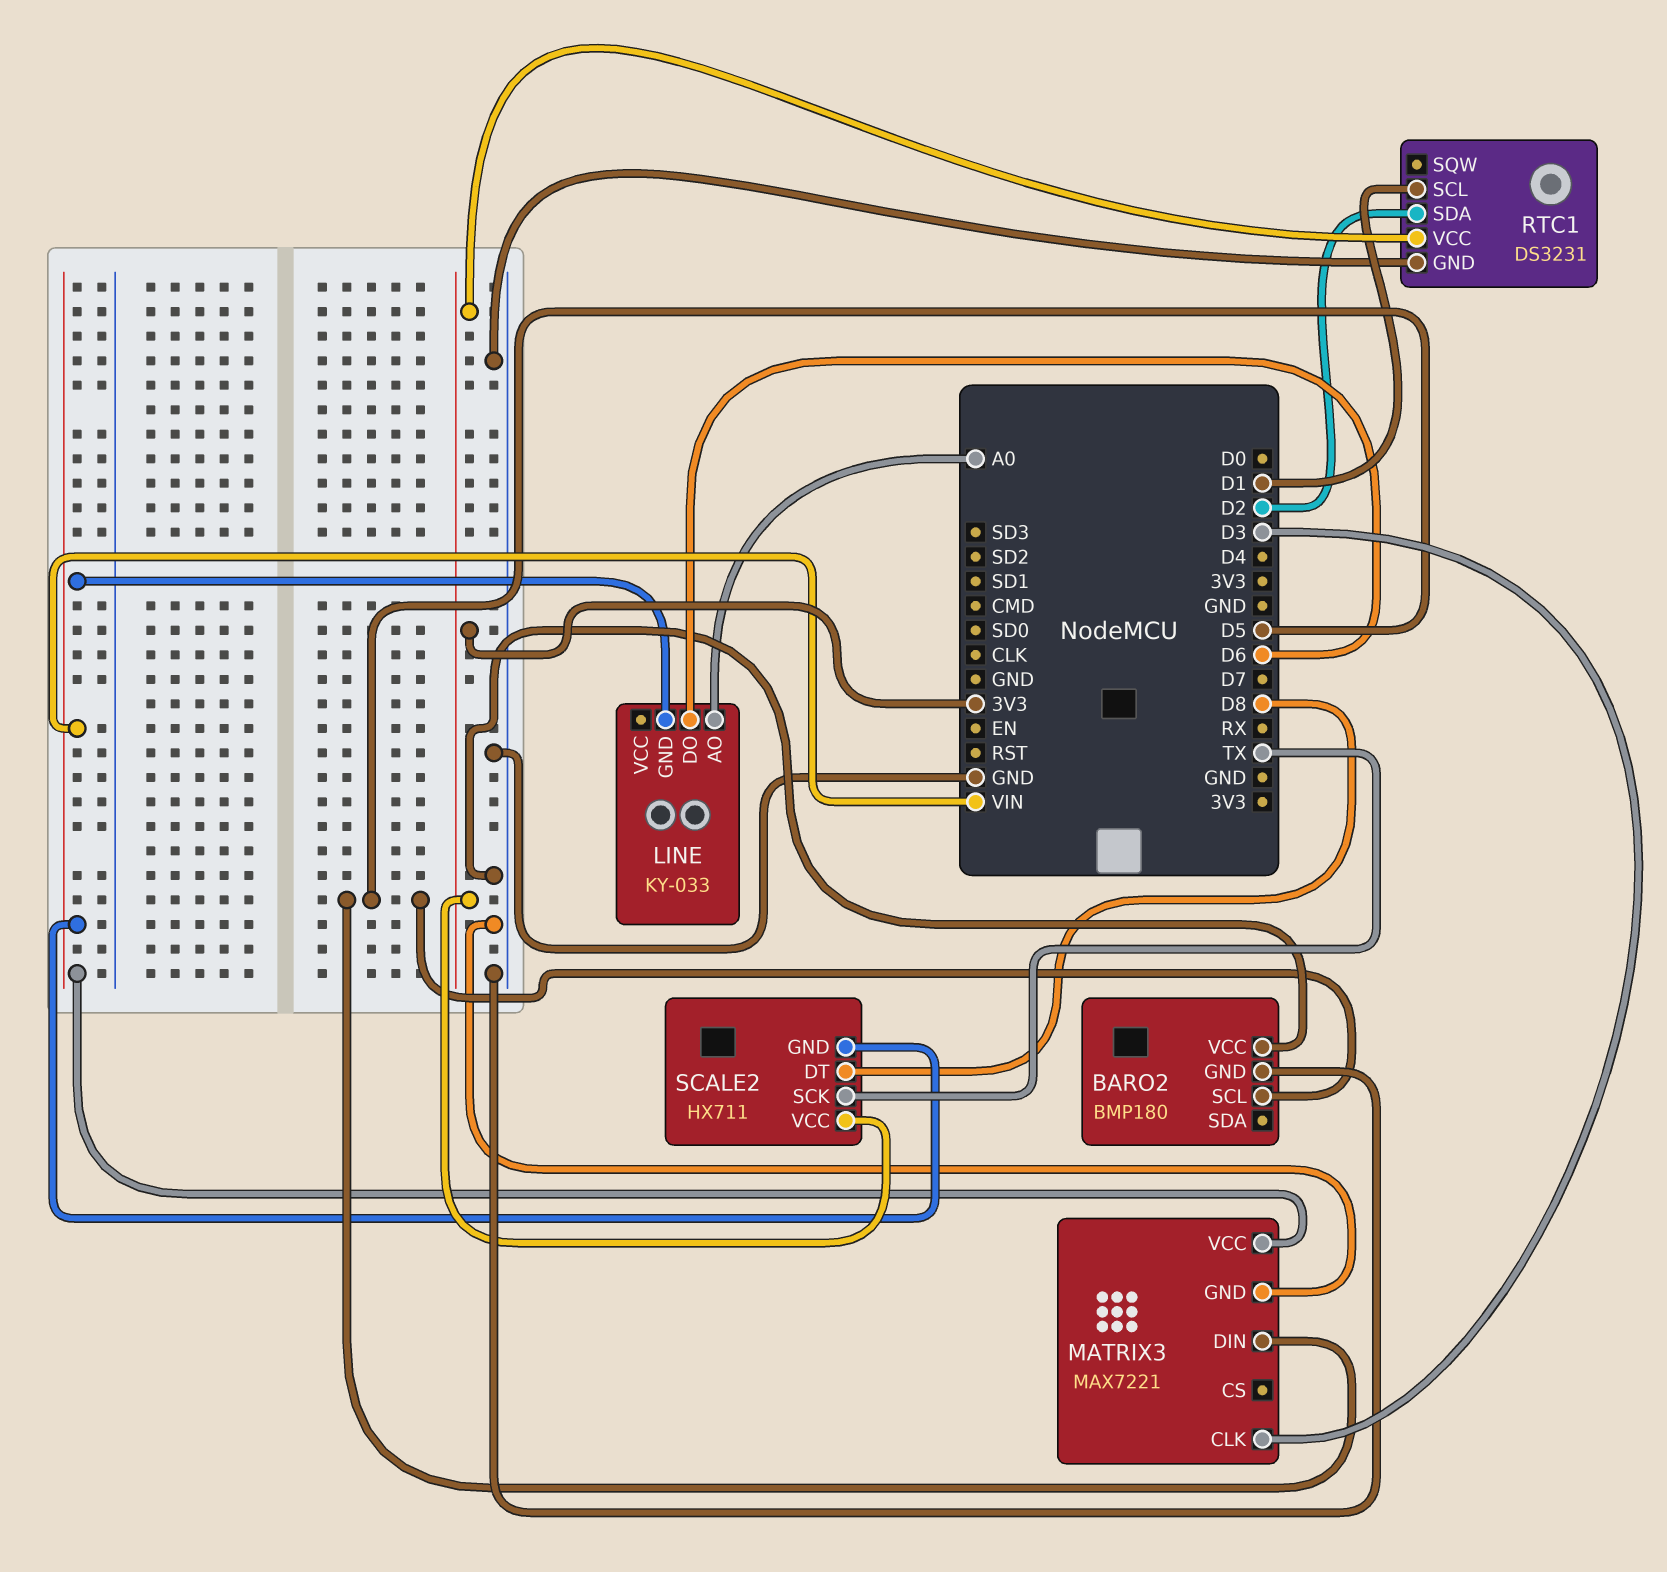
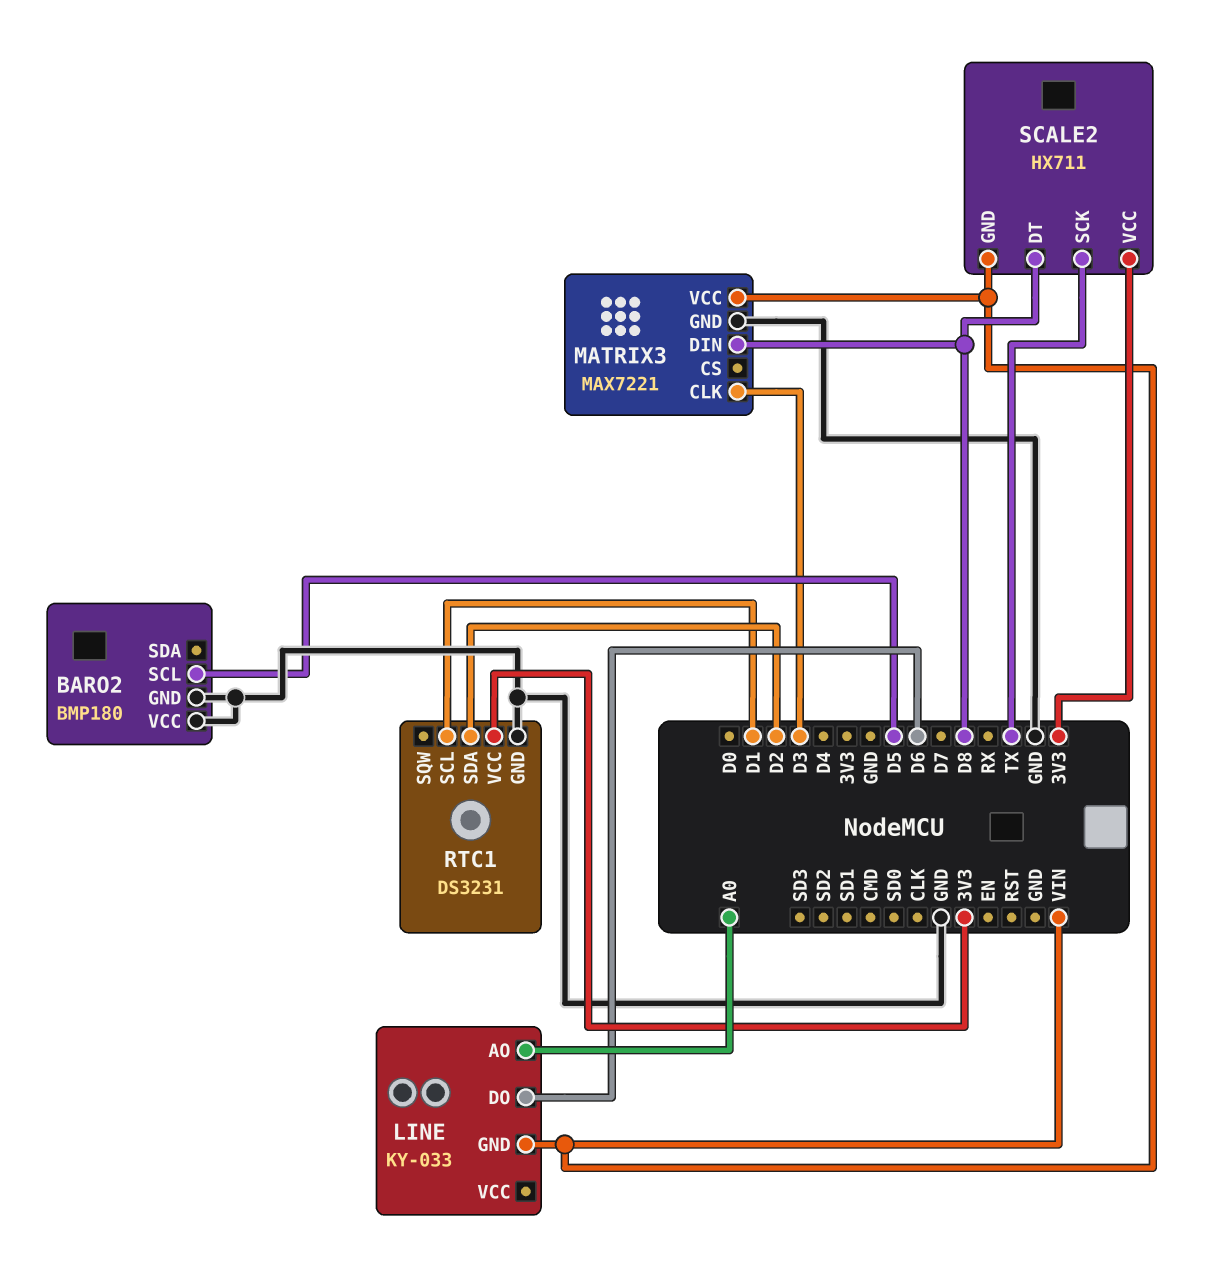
MATRIX3 pin DIN: D5 -> D8

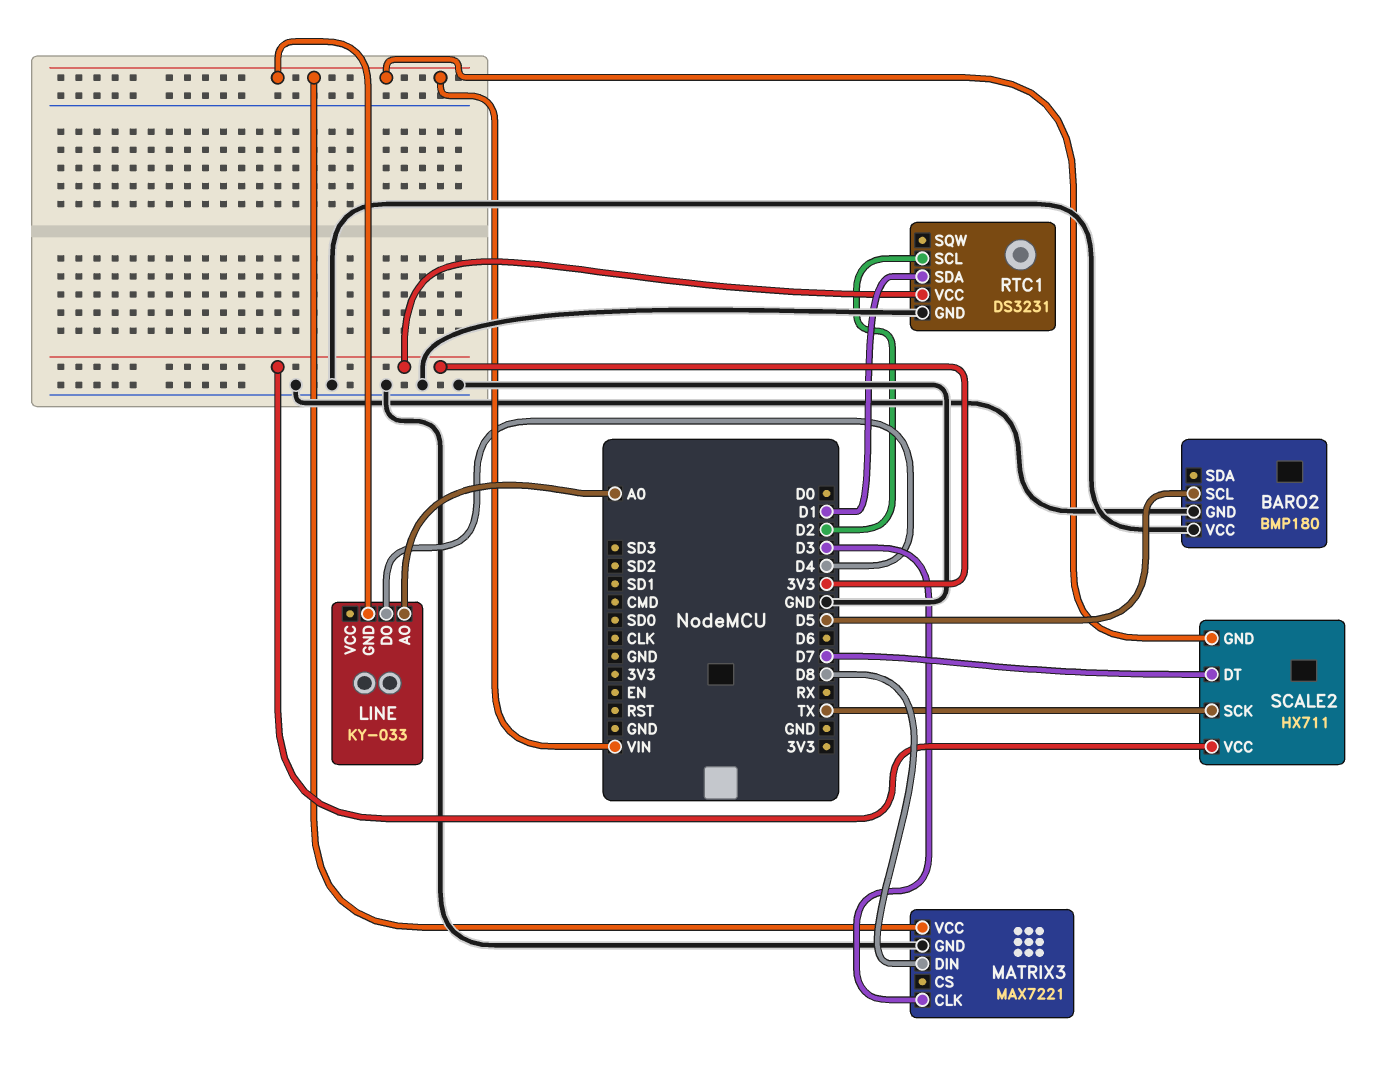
LINE pin DO: D6 -> D4
RTC1 pin SCL: D1 -> D2
RTC1 pin SDA: D2 -> D1
SCALE2 pin DT: D8 -> D7

